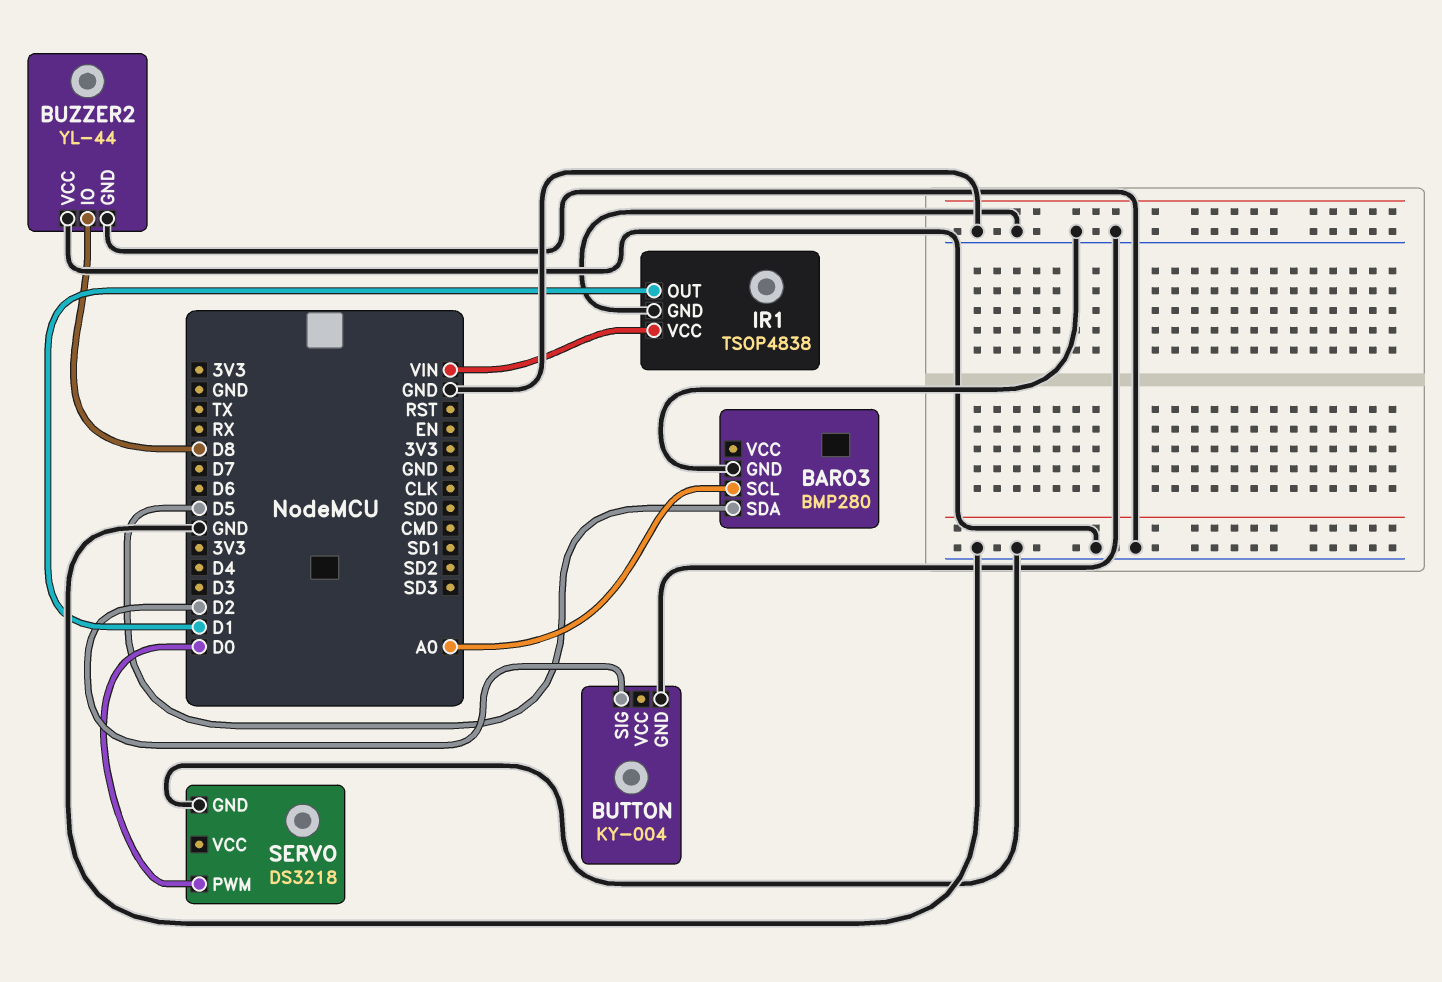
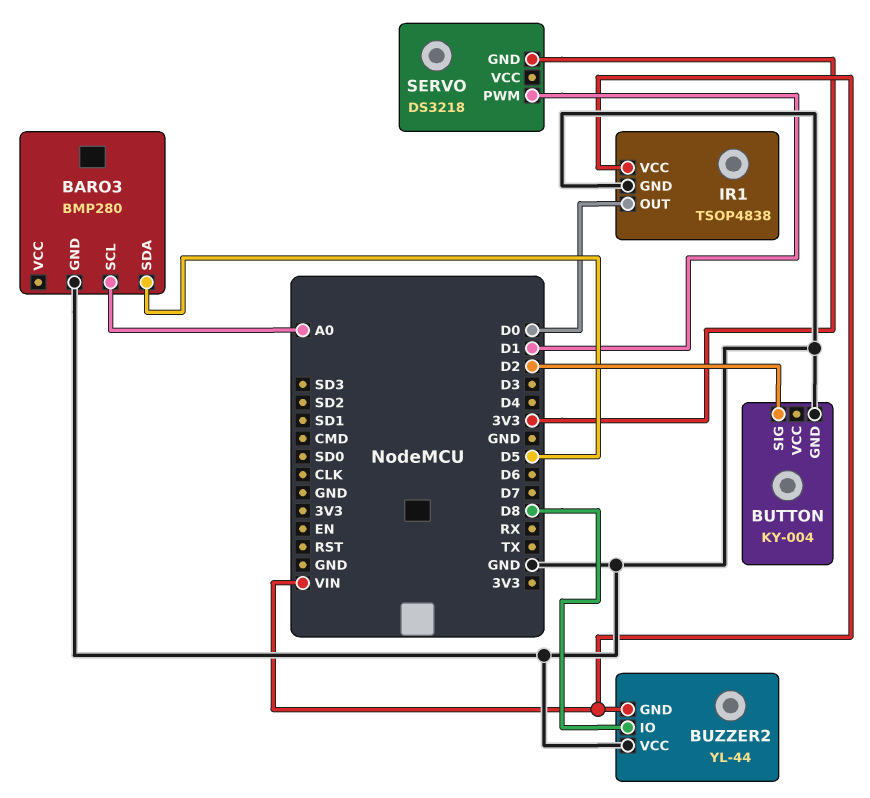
BUZZER2 pin GND: GND -> VIN
IR1 pin OUT: D1 -> D0
SERVO pin GND: GND -> 3V3
SERVO pin PWM: D0 -> D1

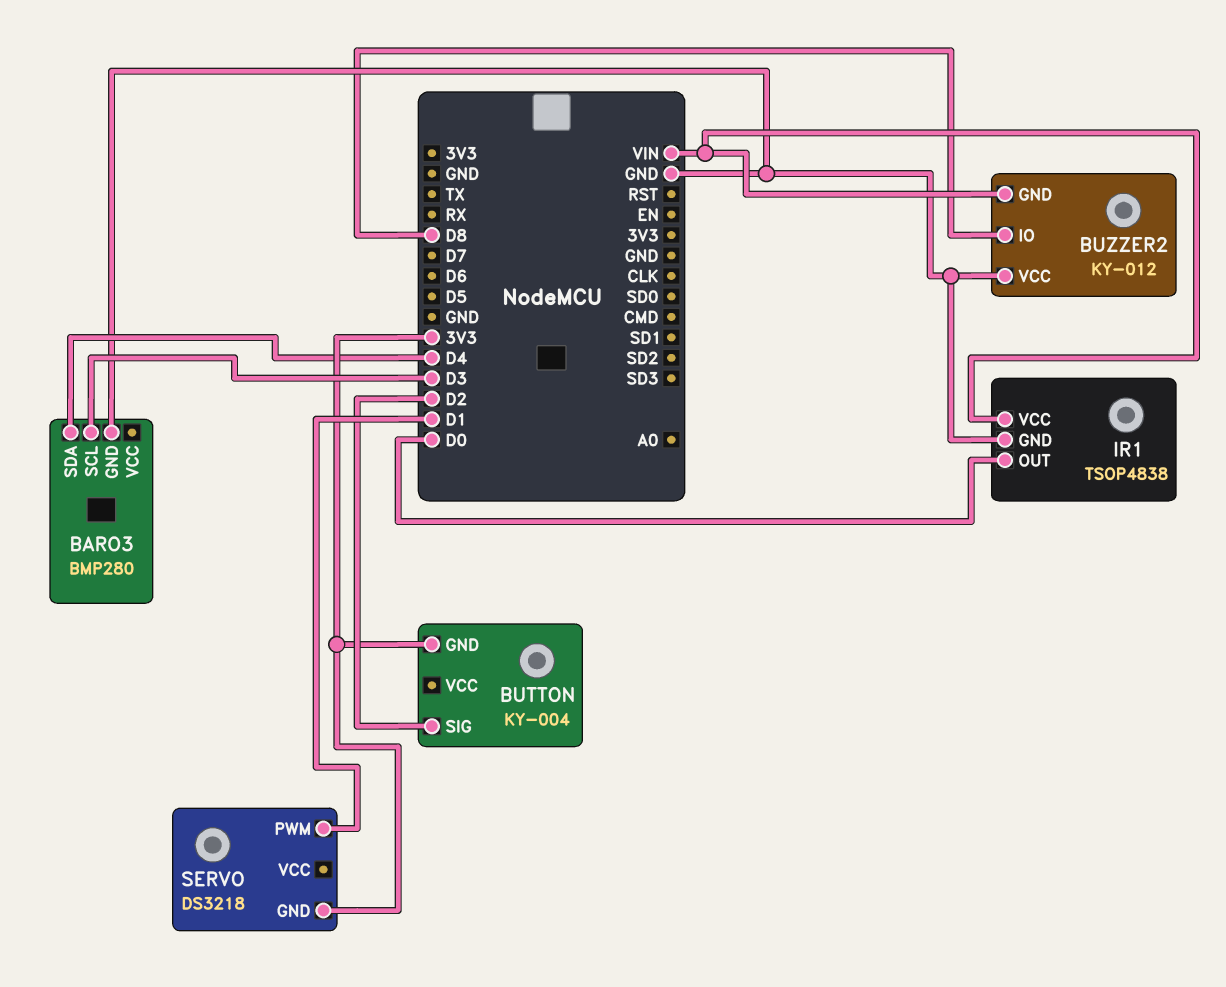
BARO3 pin SCL: A0 -> D3
BARO3 pin SDA: D5 -> D4
BUTTON pin GND: GND -> 3V3
BUZZER2: YL-44 -> KY-012

